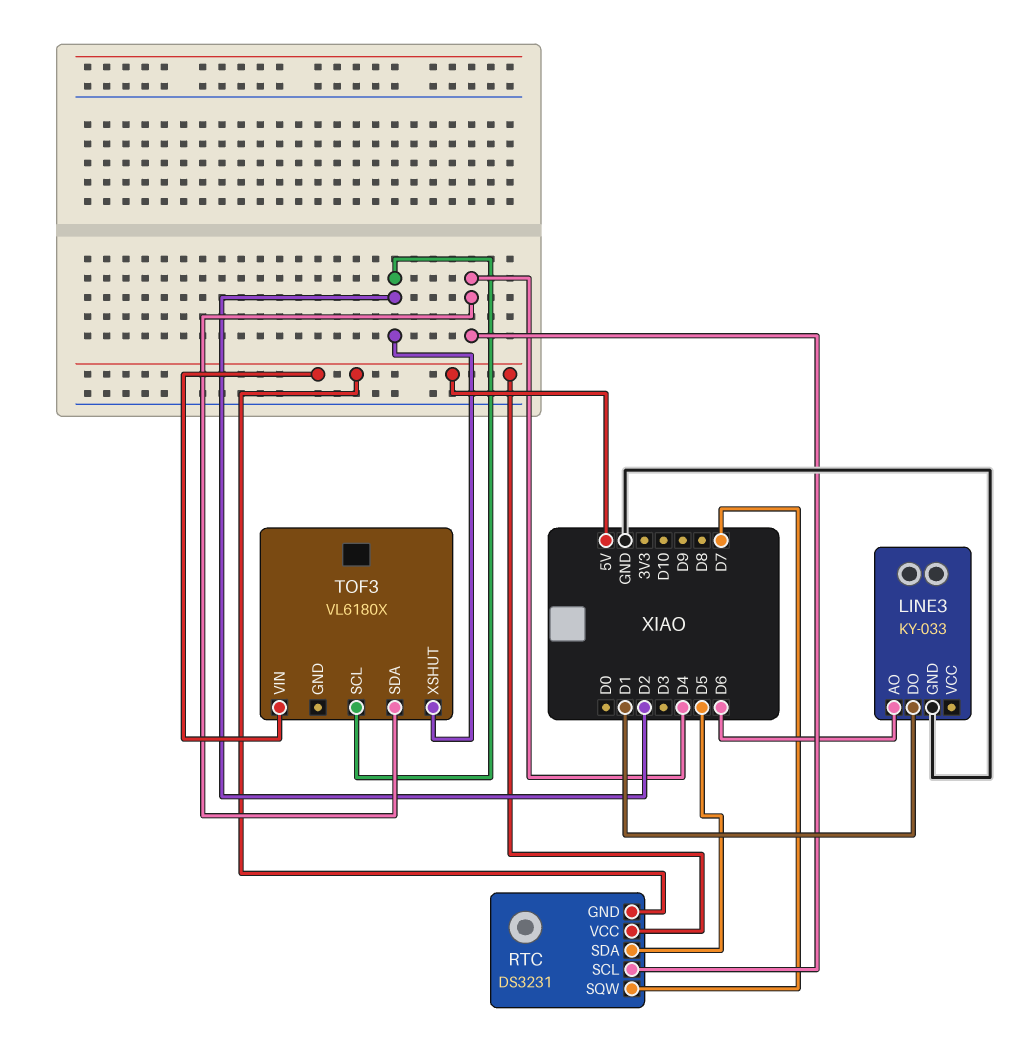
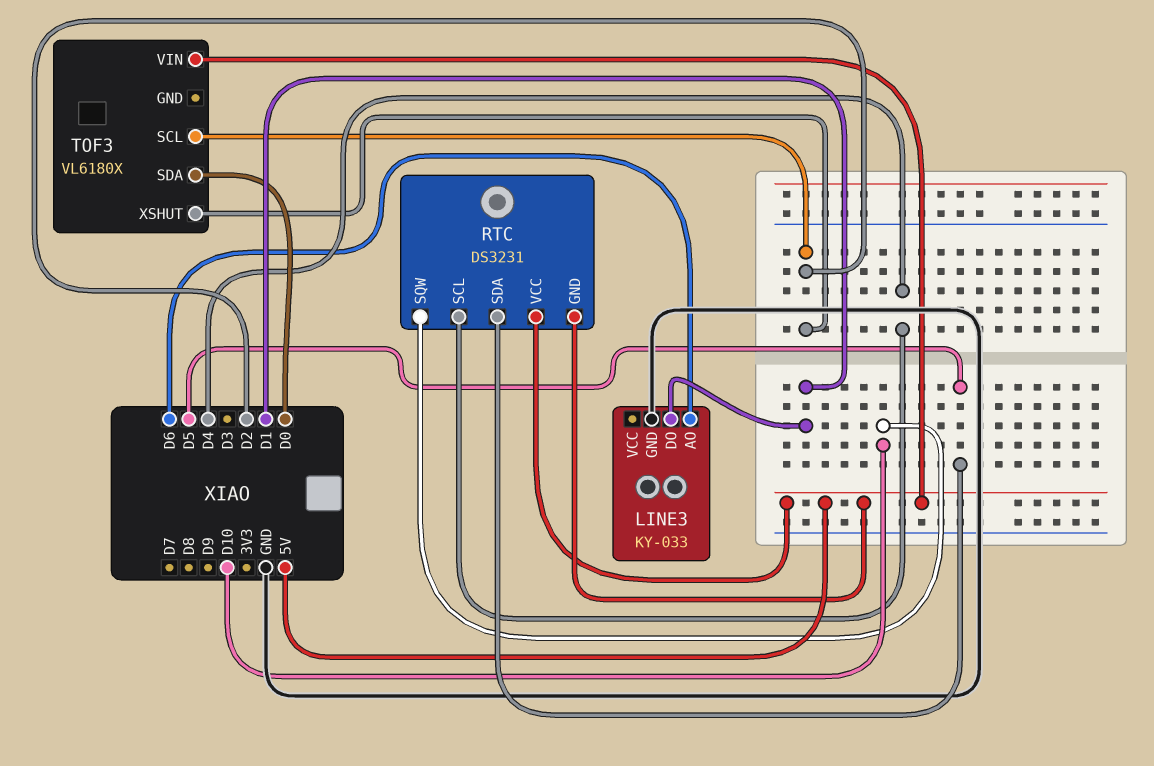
RTC pin SQW: D7 -> D10
TOF3 pin SDA: D4 -> D0

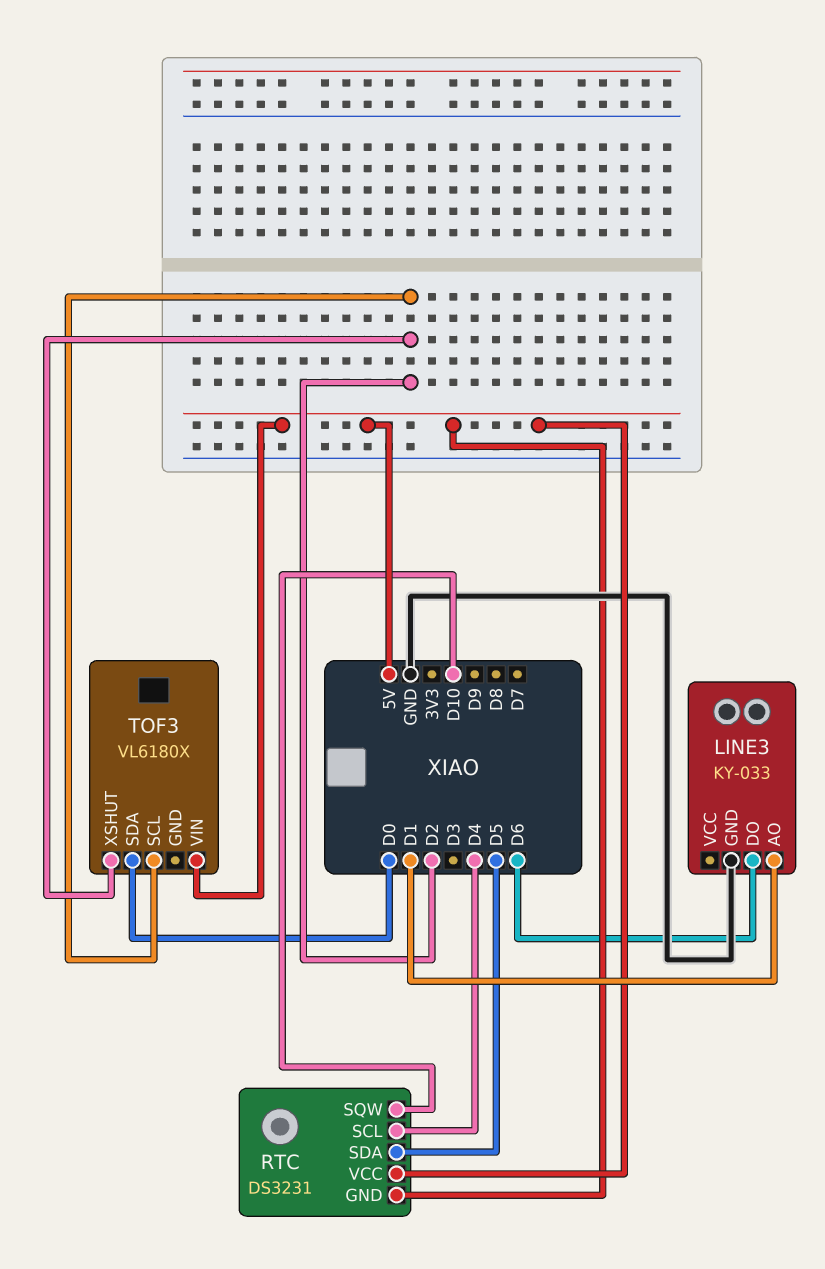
LINE3 pin AO: D6 -> D1
LINE3 pin DO: D1 -> D6

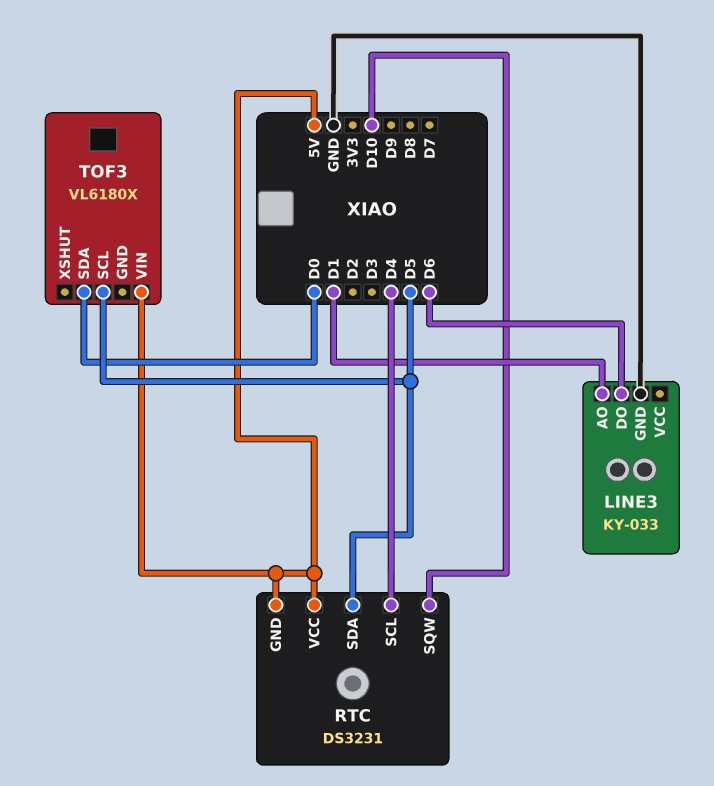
TOF3 pin SCL: D2 -> D5
TOF3 pin XSHUT: D2 -> none

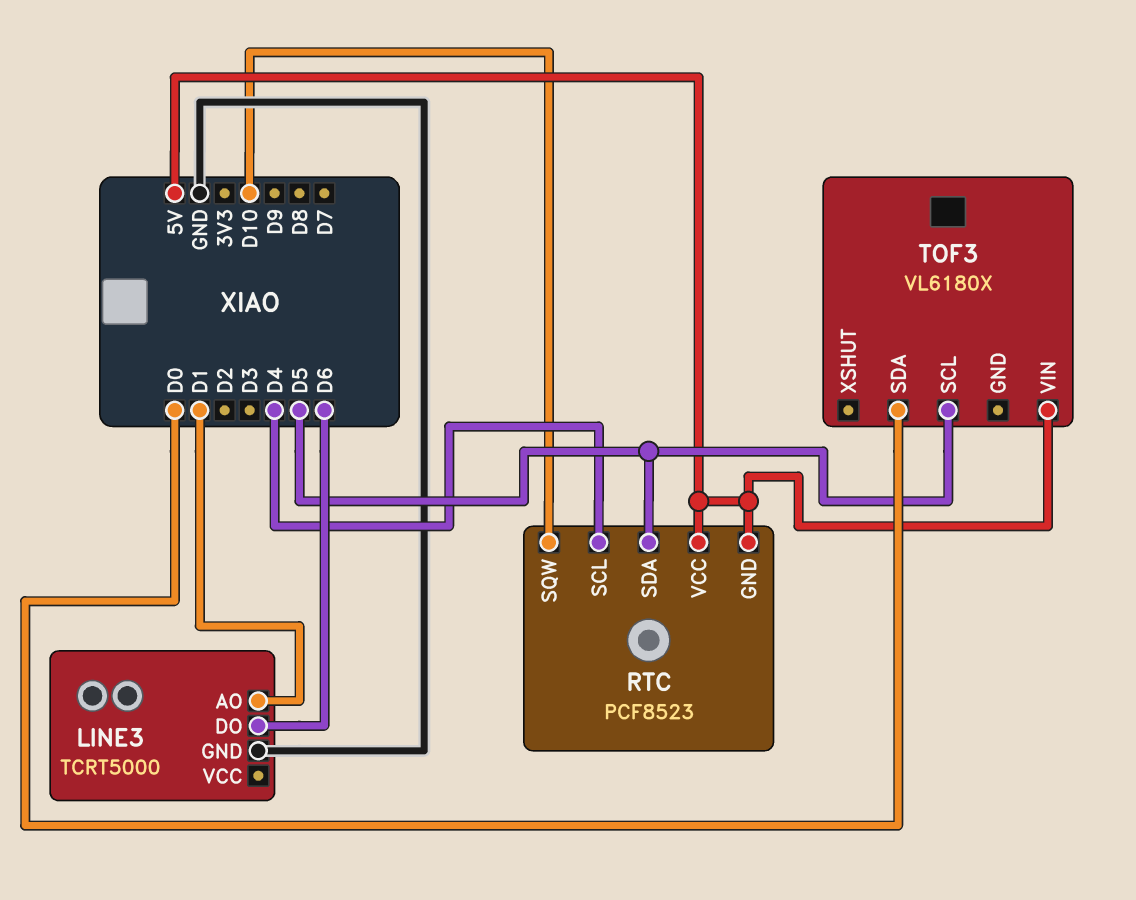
LINE3: KY-033 -> TCRT5000
RTC: DS3231 -> PCF8523

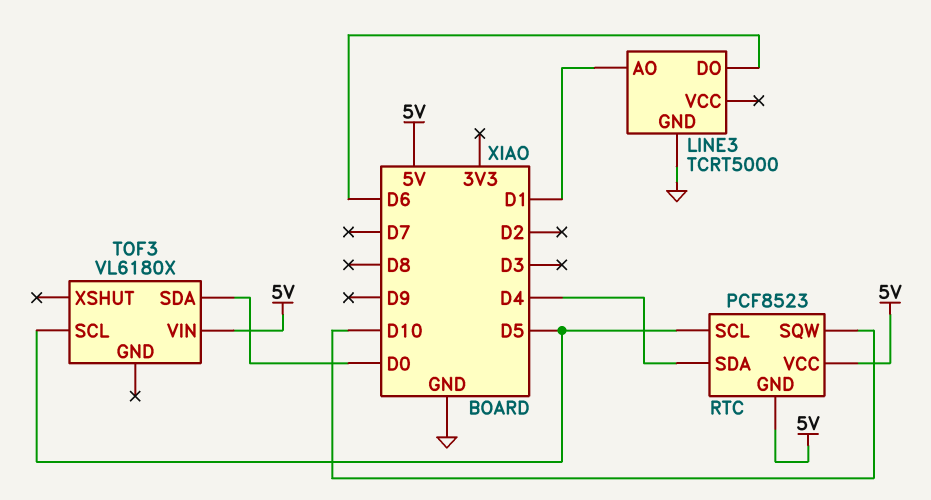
RTC pin SCL: D4 -> D5
RTC pin SDA: D5 -> D4

